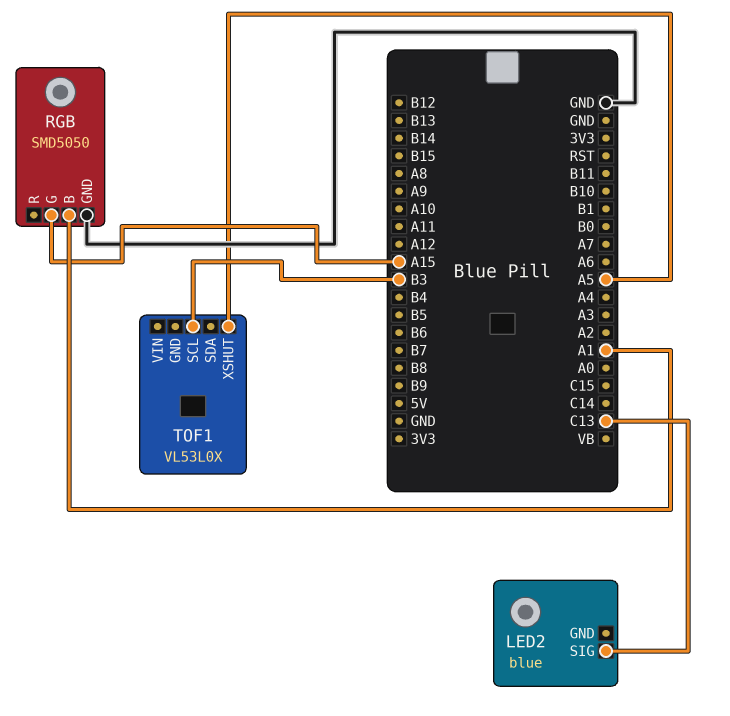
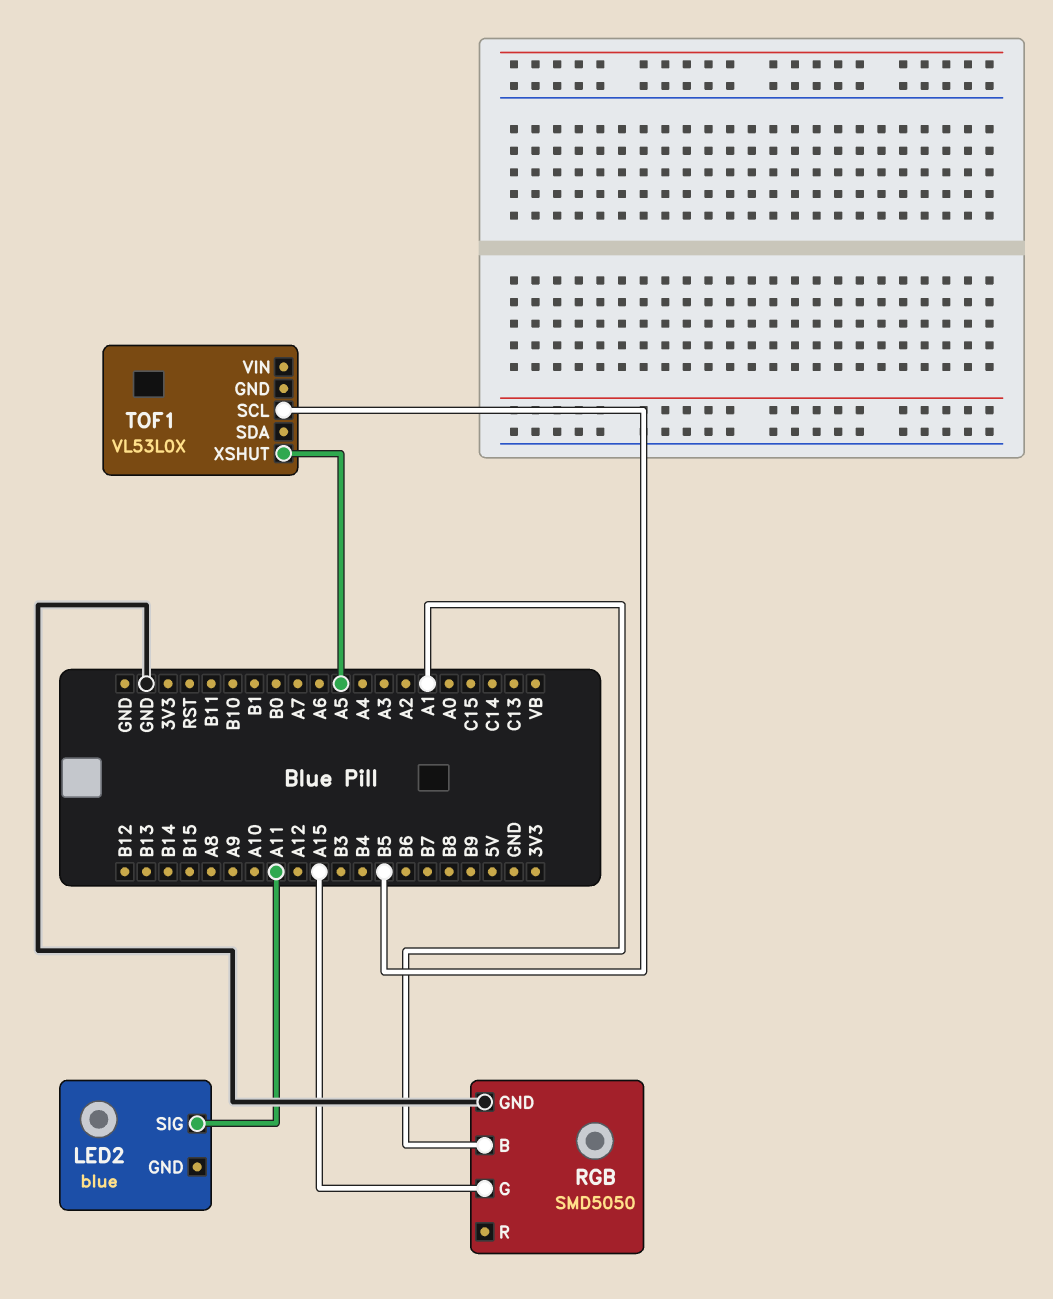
LED2 pin SIG: C13 -> A11
TOF1 pin SCL: B3 -> B5

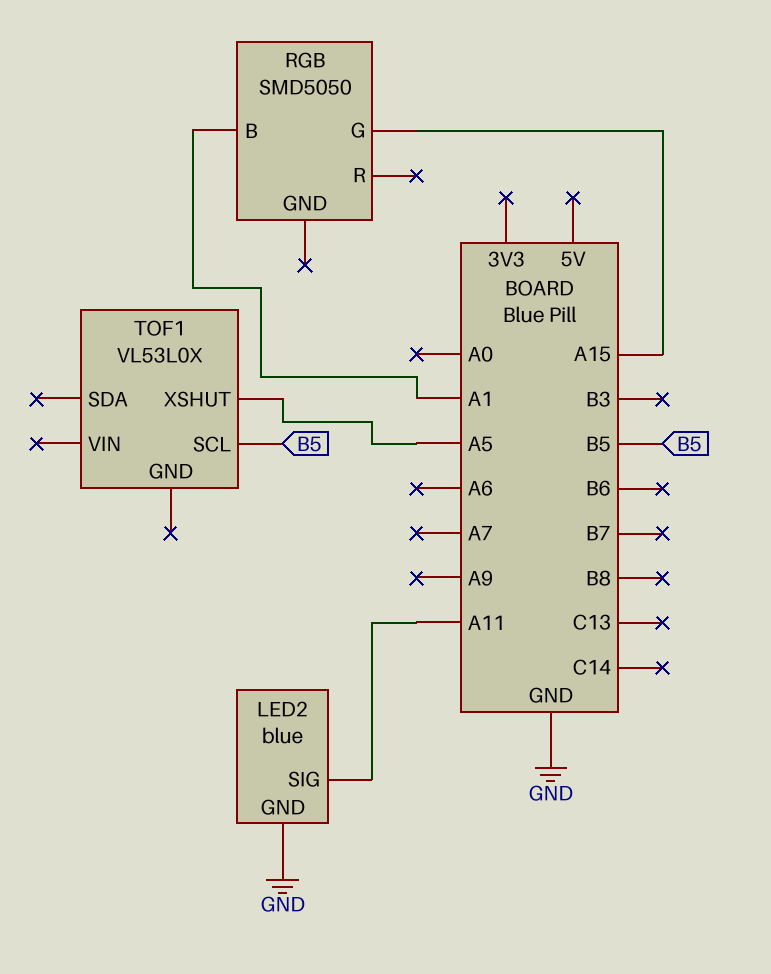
LED2 pin GND: none -> GND
RGB pin GND: GND -> none

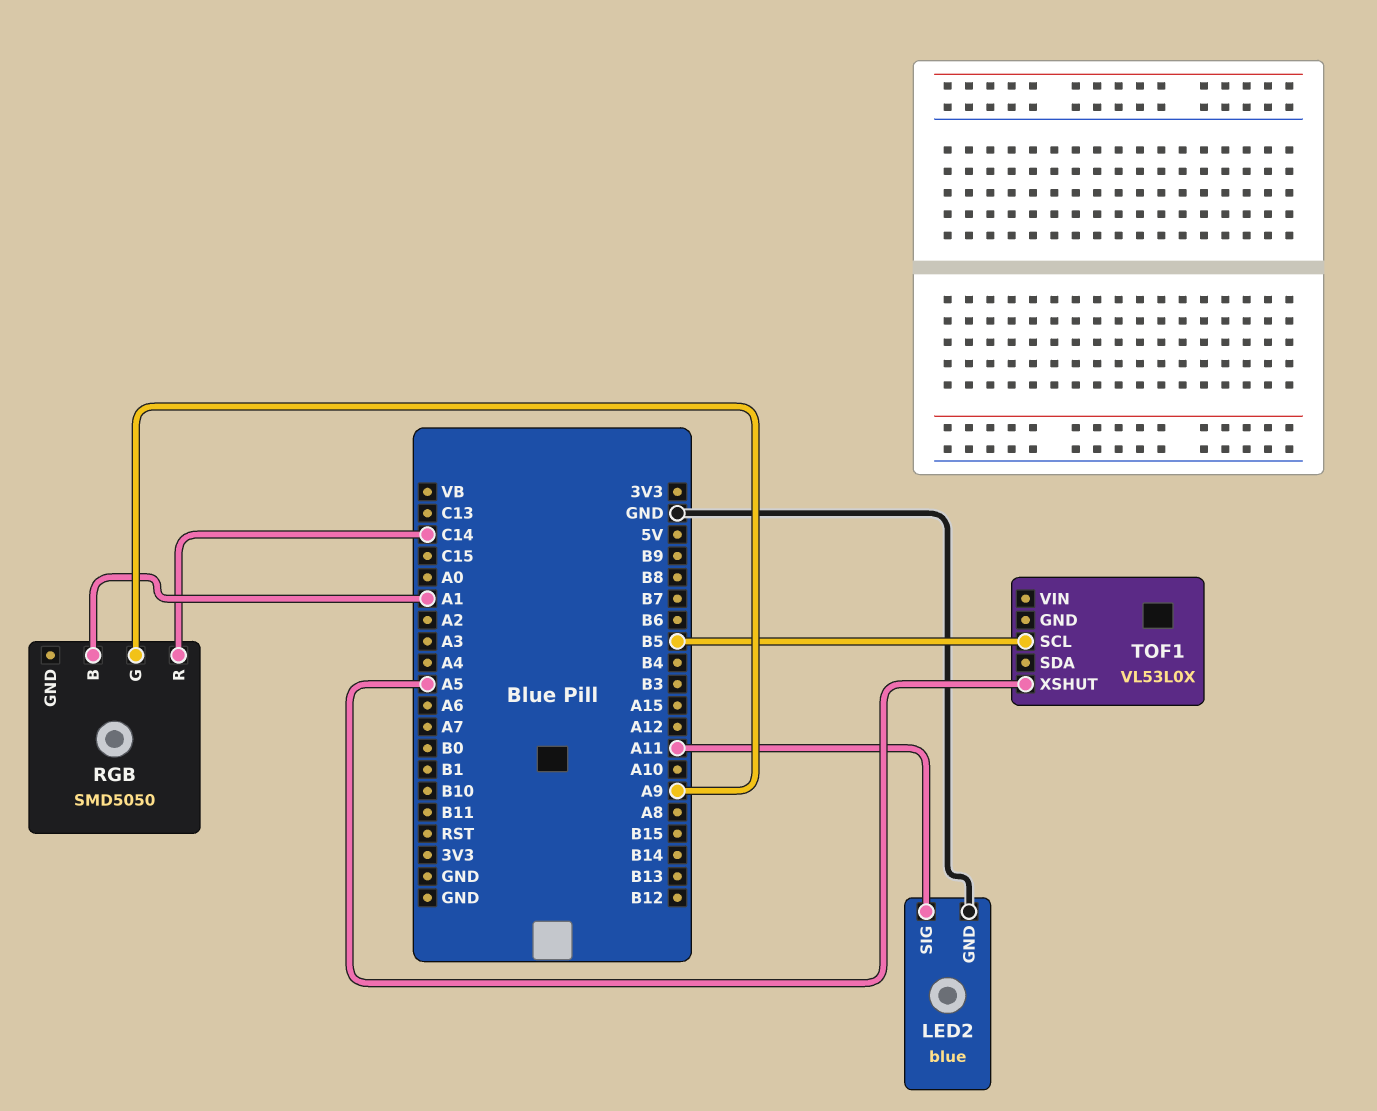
RGB pin G: A15 -> A9
RGB pin R: none -> C14

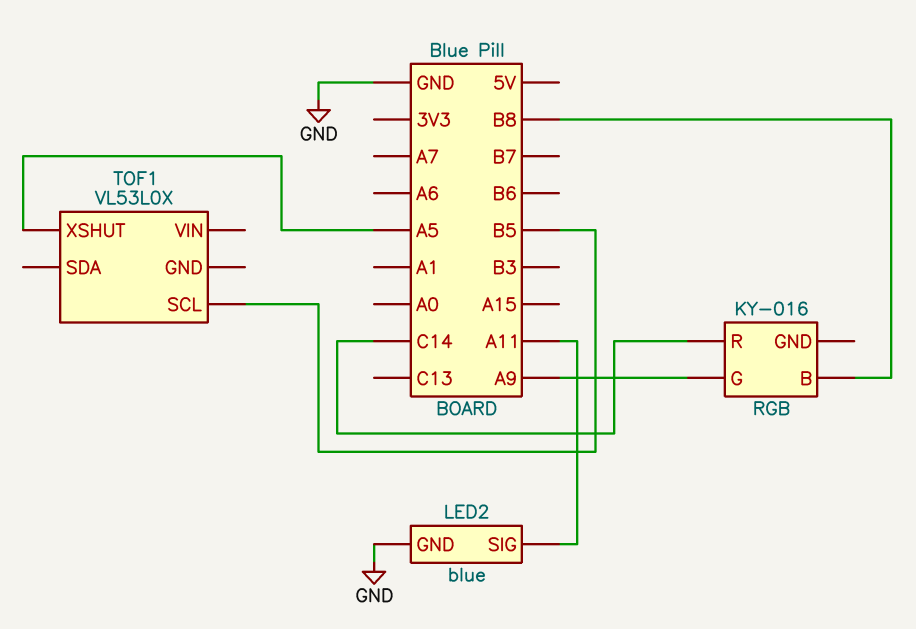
RGB: SMD5050 -> KY-016
RGB pin B: A1 -> B8

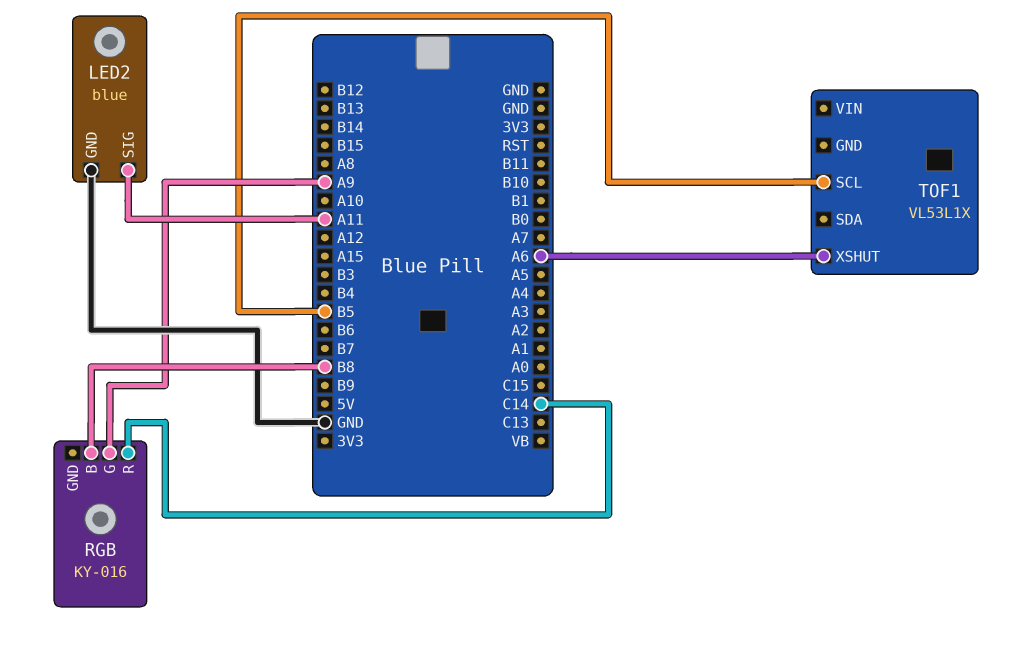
TOF1: VL53L0X -> VL53L1X
TOF1 pin XSHUT: A5 -> A6

